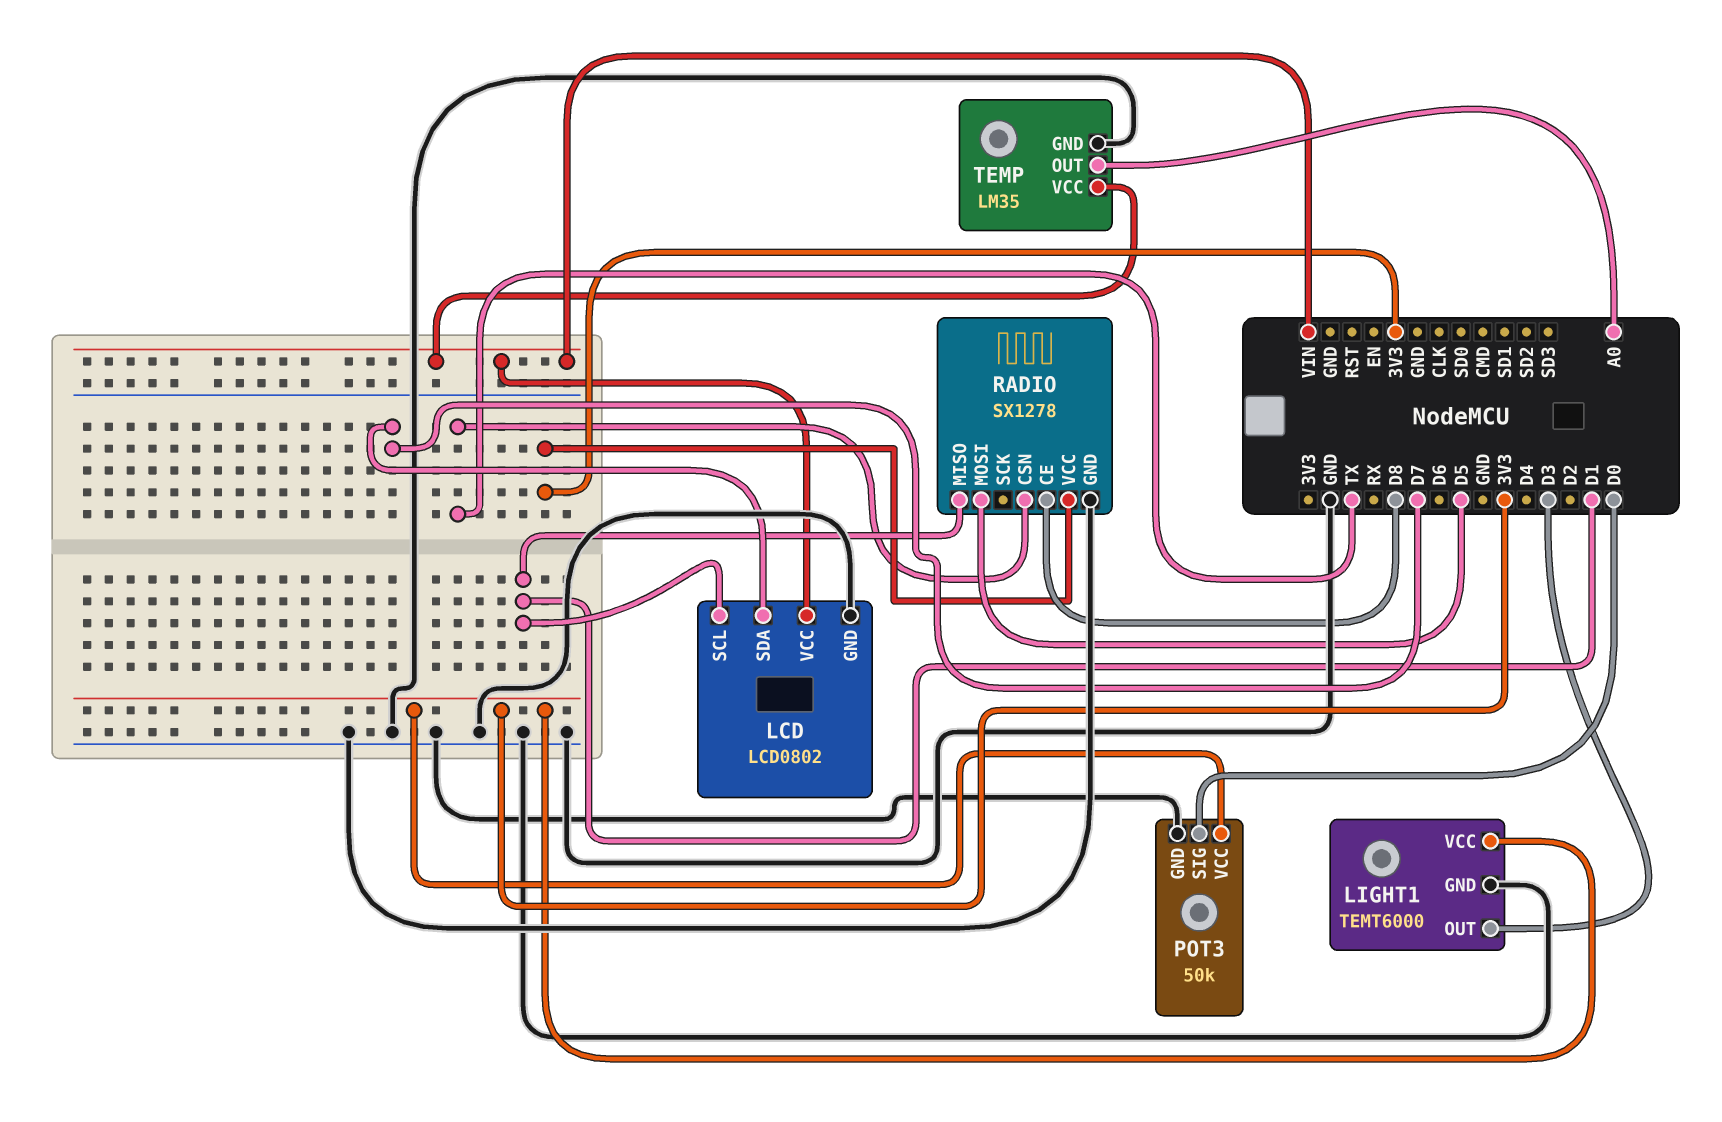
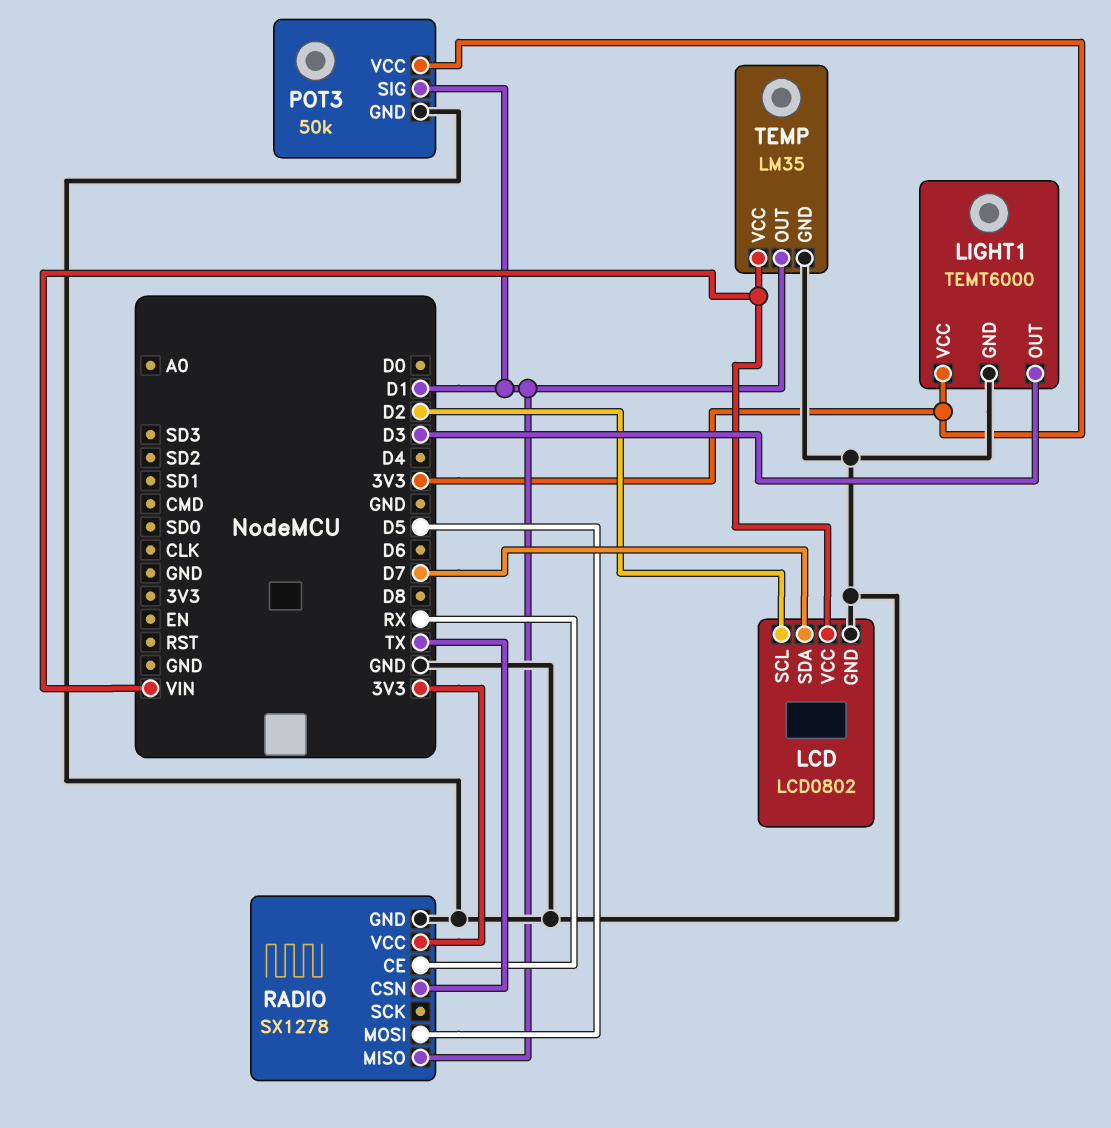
LCD pin SCL: D1 -> D2
POT3 pin SIG: D0 -> D1
RADIO pin CE: D8 -> RX
TEMP pin OUT: A0 -> D1

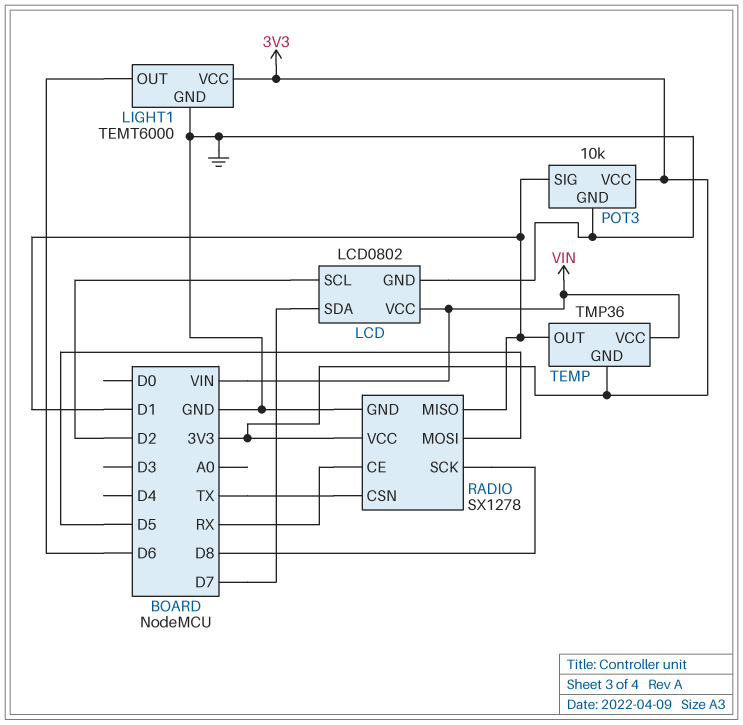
LIGHT1 pin OUT: D3 -> D6
POT3: 50k -> 10k
RADIO pin SCK: none -> D8
TEMP: LM35 -> TMP36
TEMP pin GND: GND -> 3V3

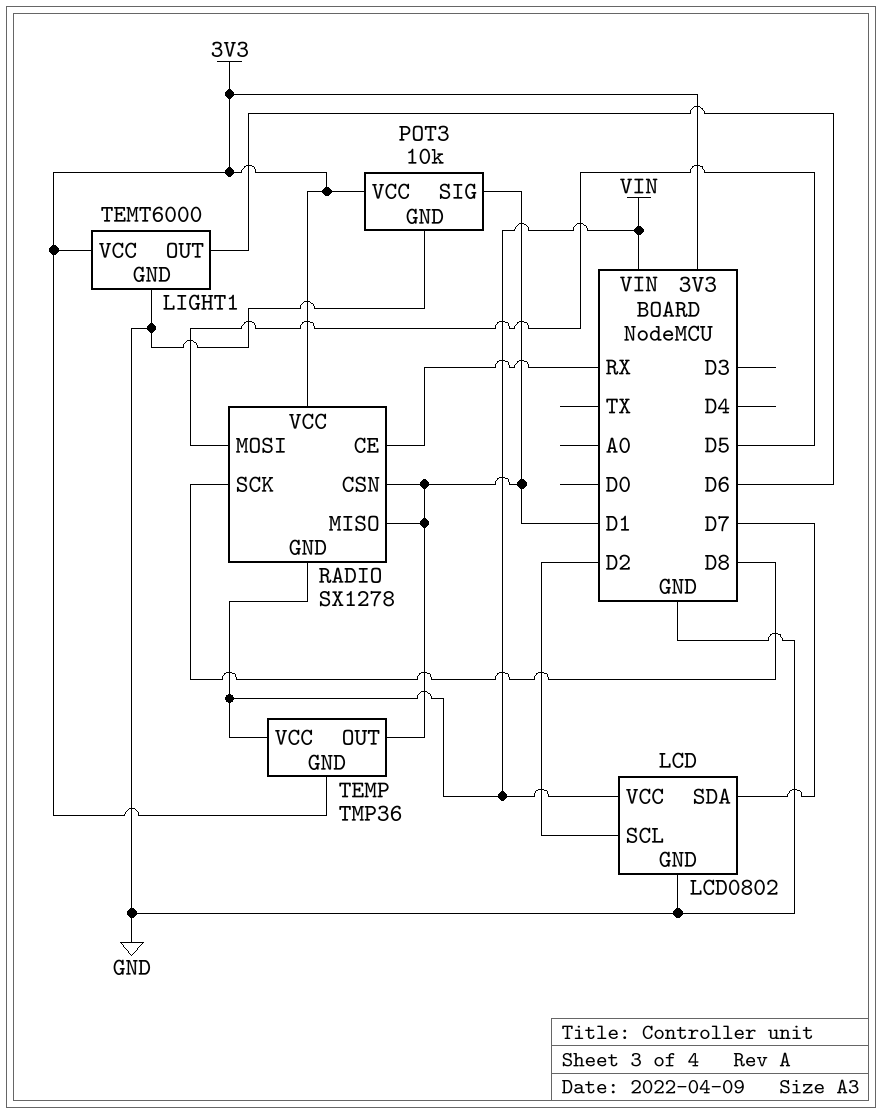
RADIO pin CSN: TX -> D1
RADIO pin GND: GND -> VIN

